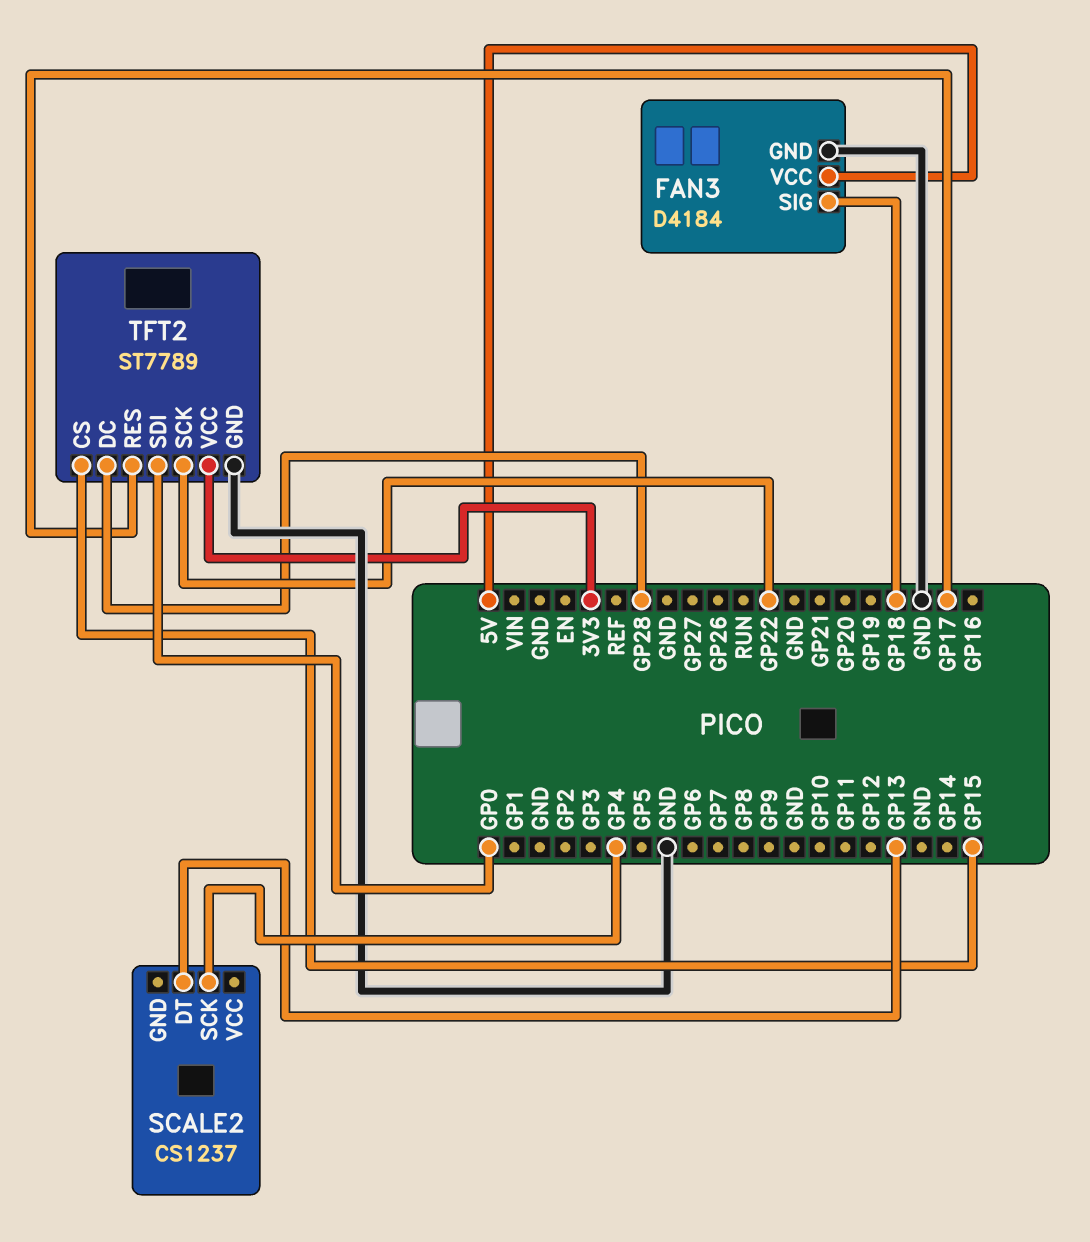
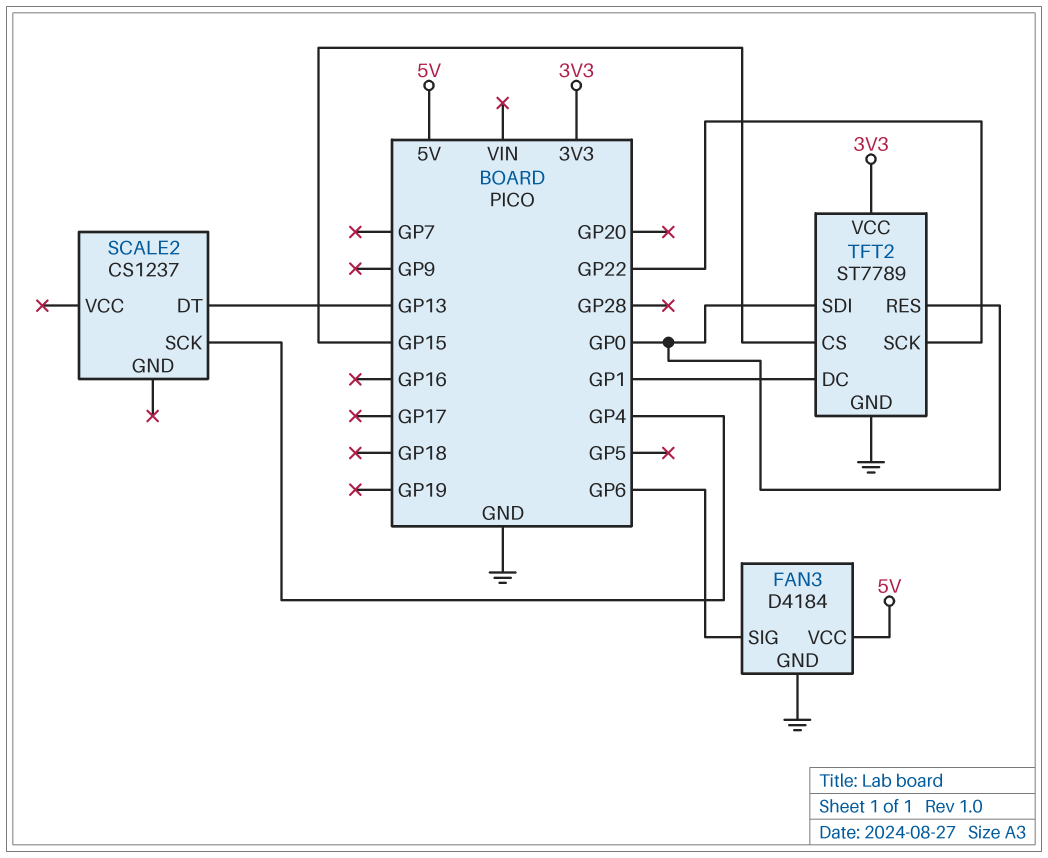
FAN3 pin SIG: GP18 -> GP6
TFT2 pin DC: GP28 -> GP1
TFT2 pin RES: GP17 -> GP0

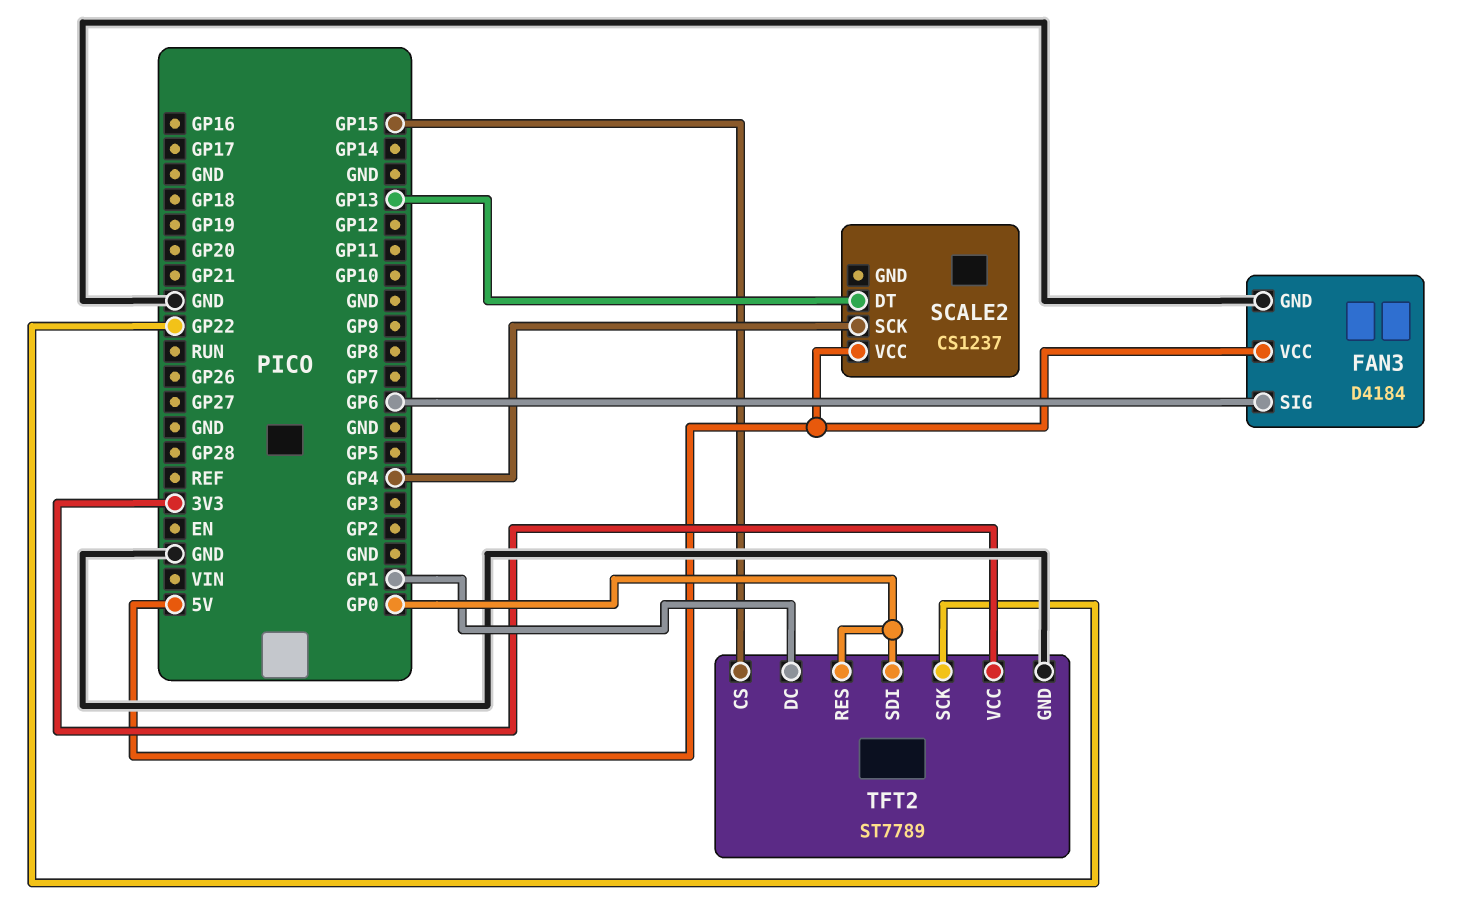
SCALE2 pin VCC: none -> 5V

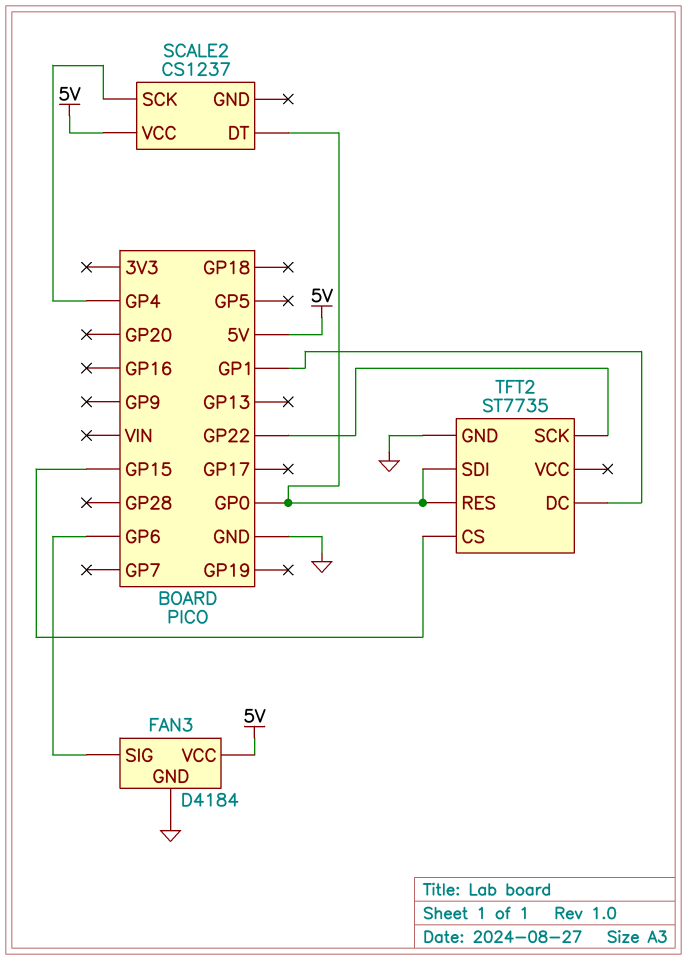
SCALE2 pin DT: GP13 -> GP0
TFT2: ST7789 -> ST7735
TFT2 pin VCC: 3V3 -> none

